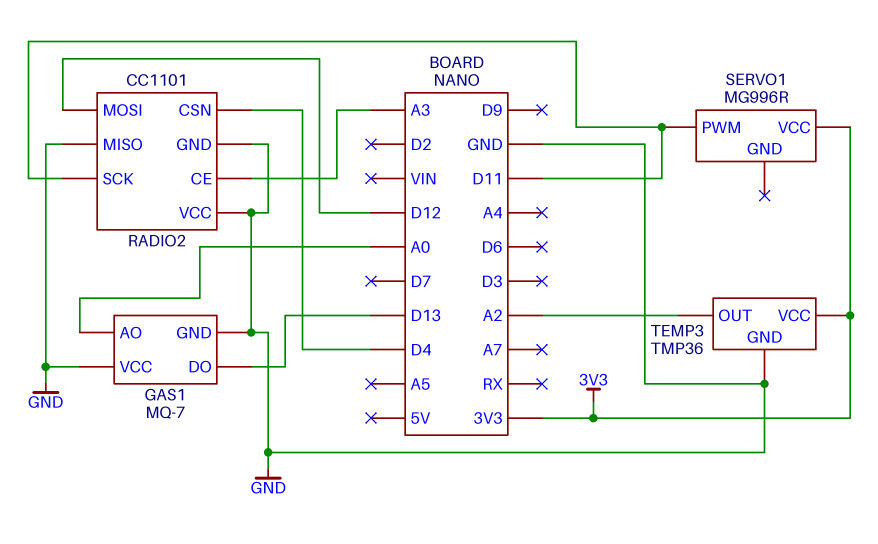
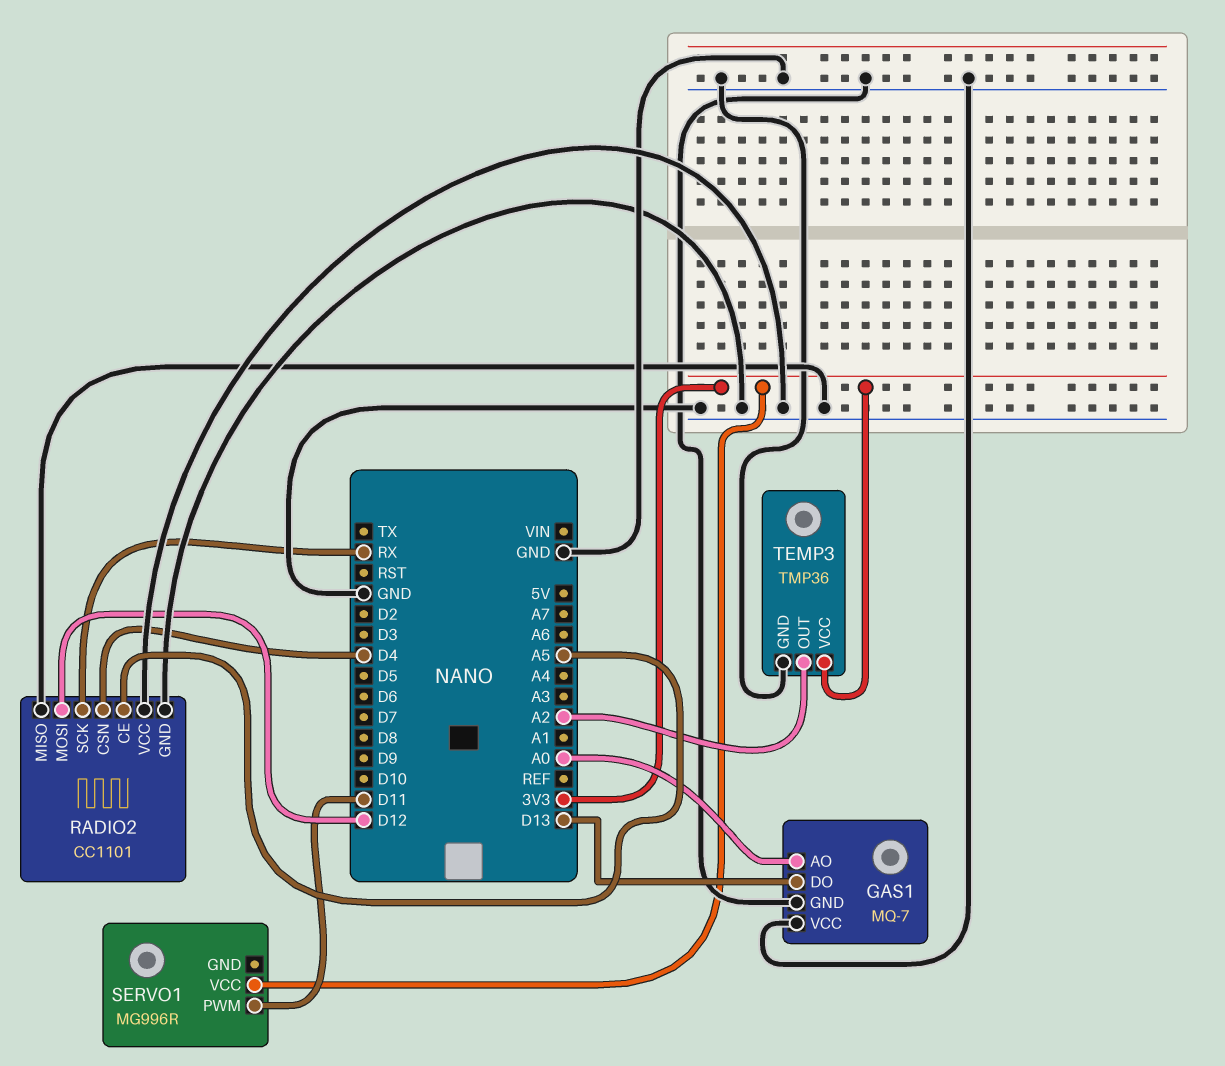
RADIO2 pin CE: A3 -> A5
RADIO2 pin SCK: D11 -> RX

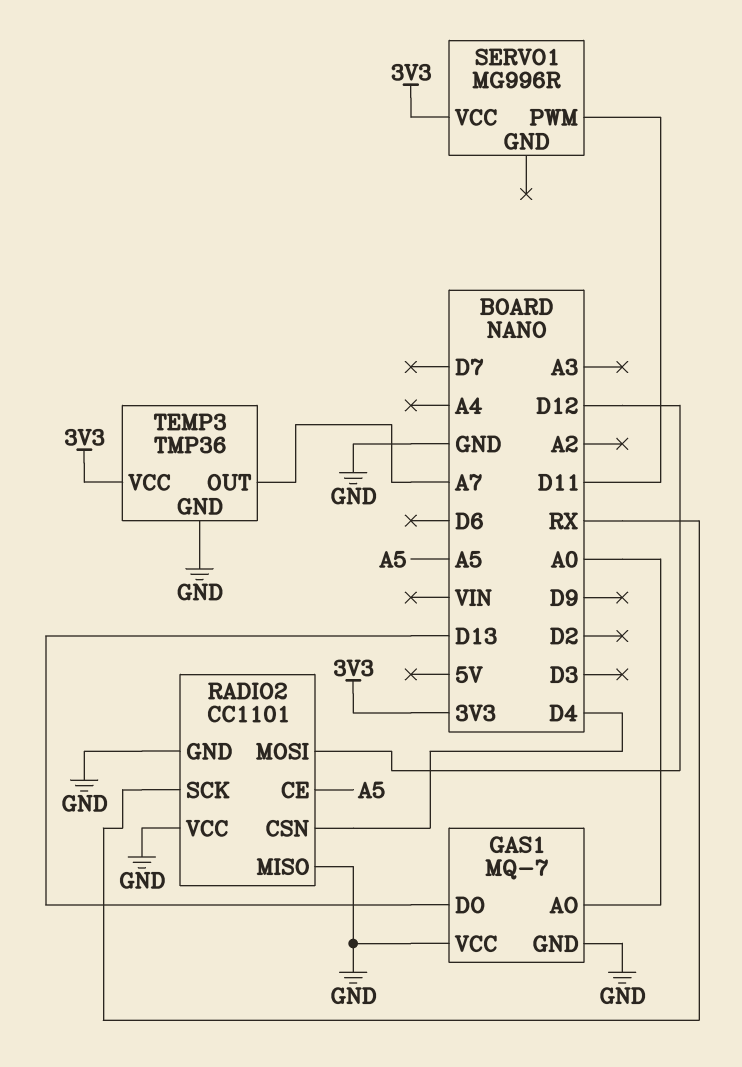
TEMP3 pin OUT: A2 -> A7

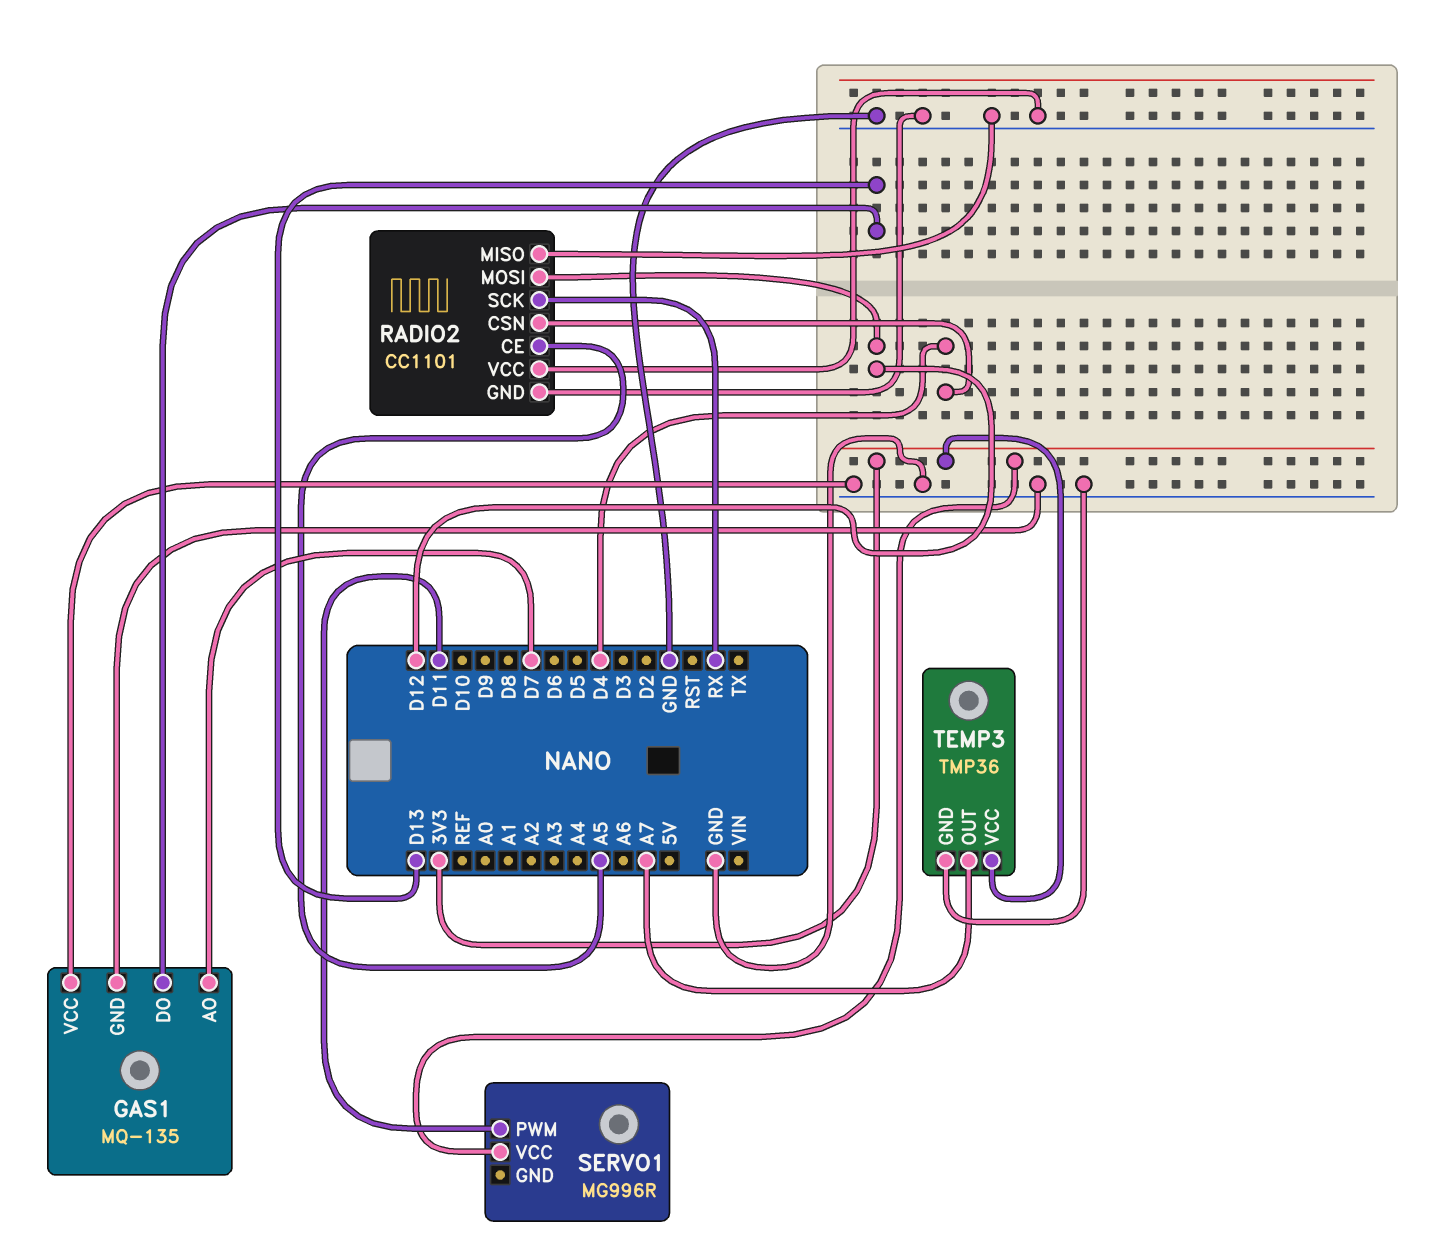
GAS1: MQ-7 -> MQ-135
GAS1 pin AO: A0 -> D7

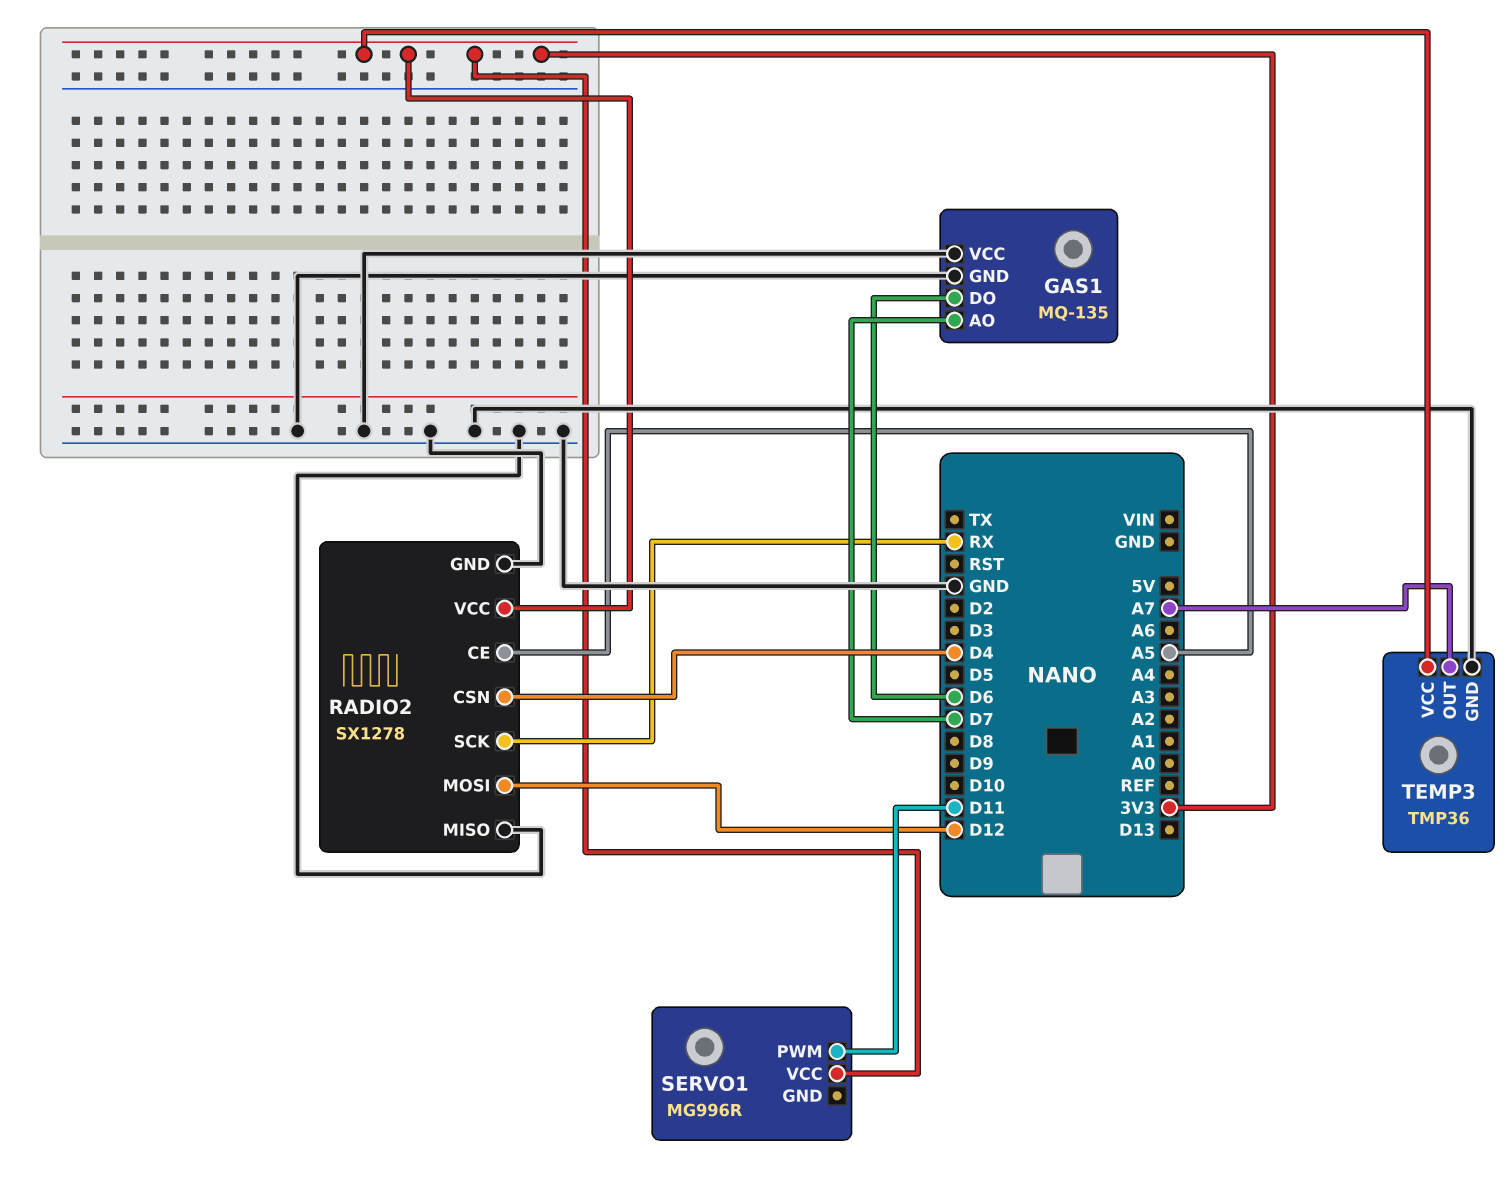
GAS1 pin DO: D13 -> D6
RADIO2: CC1101 -> SX1278
RADIO2 pin VCC: GND -> 3V3

